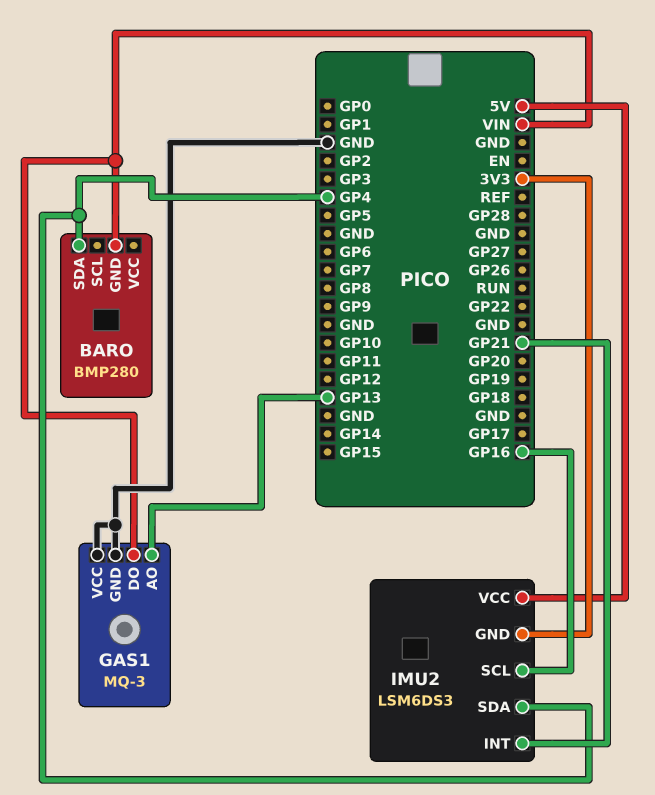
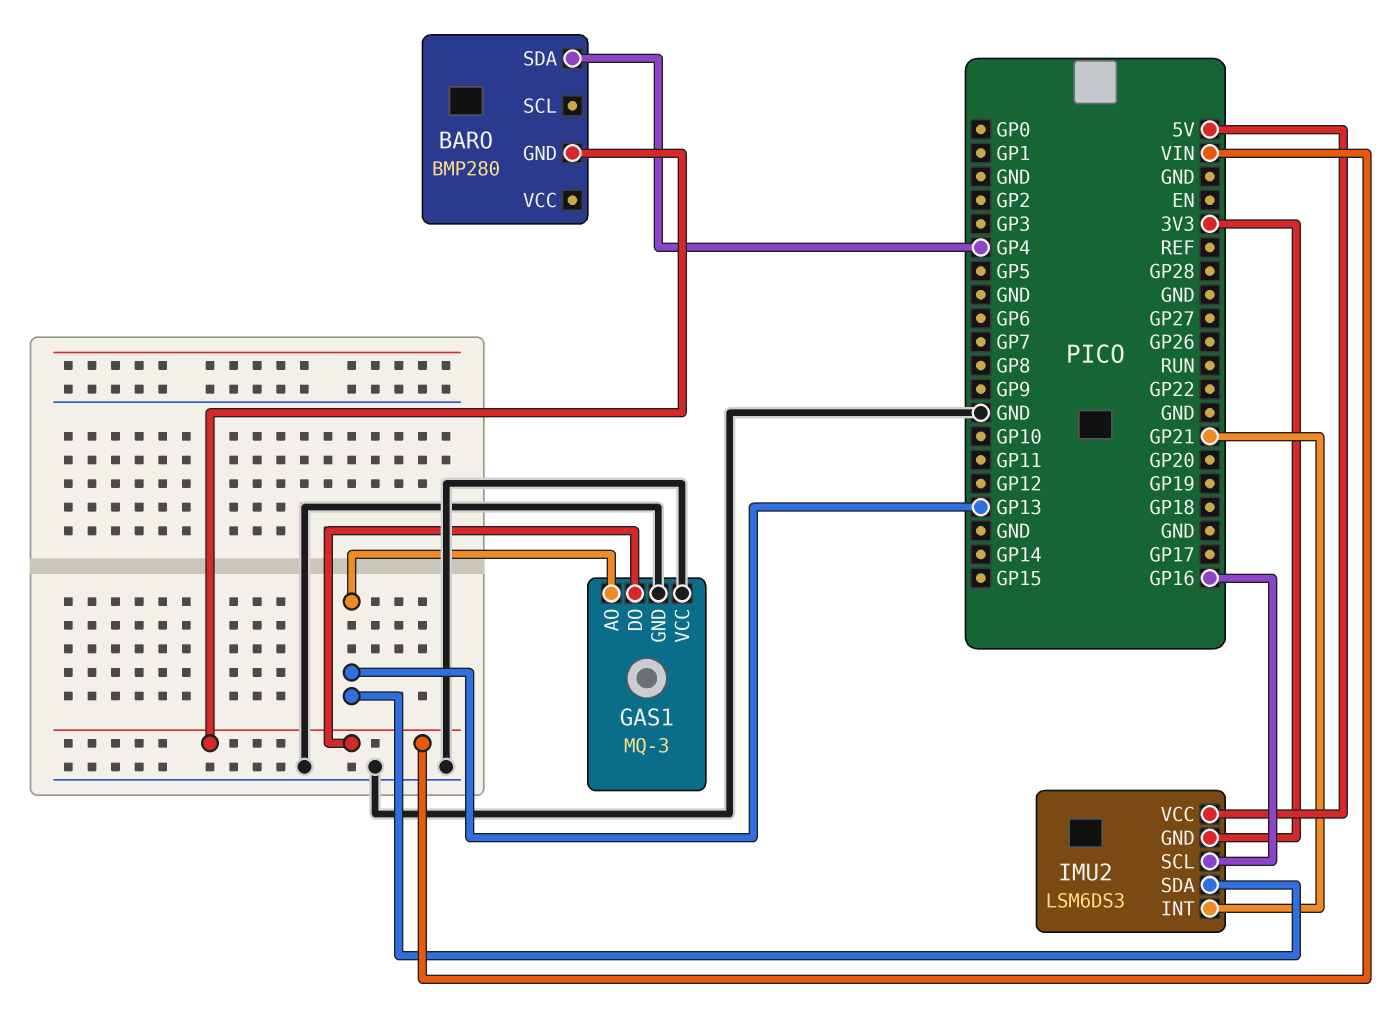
IMU2 pin SDA: GP4 -> GP13

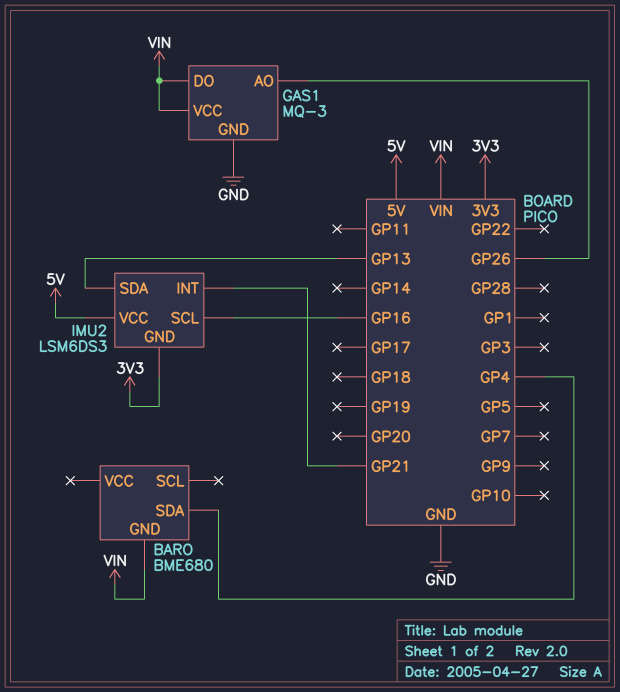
BARO: BMP280 -> BME680
GAS1 pin AO: GP13 -> GP26
GAS1 pin VCC: GND -> VIN

